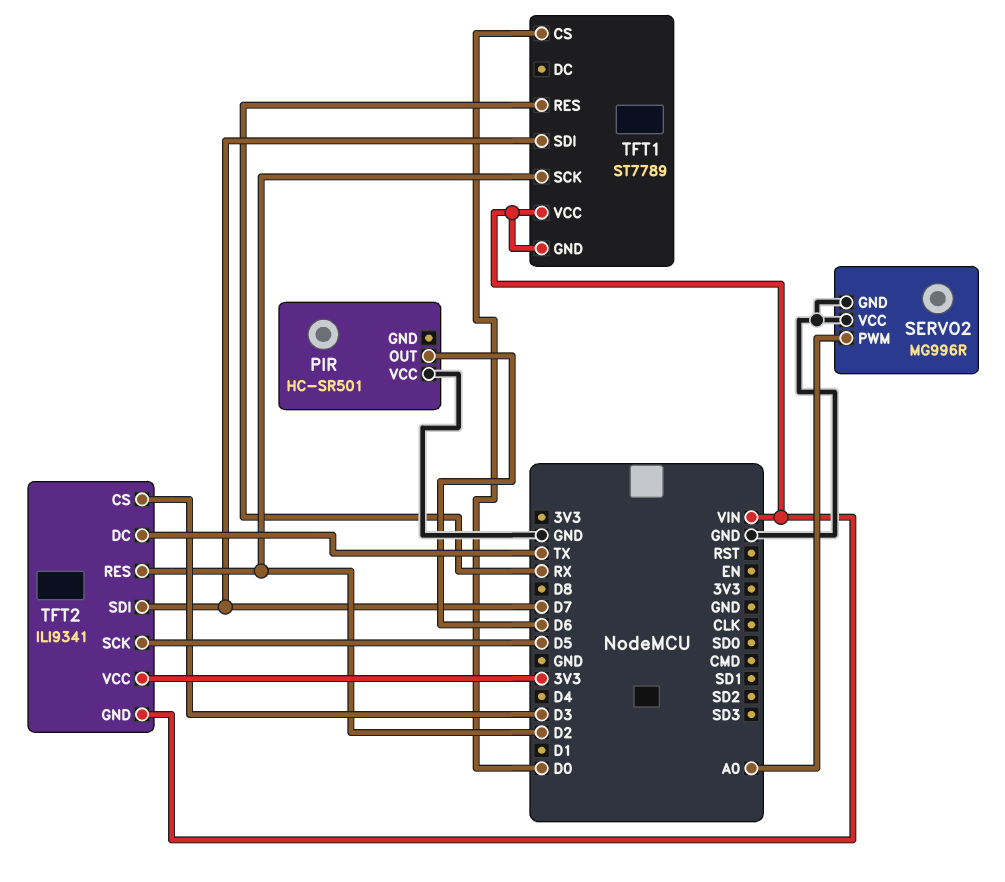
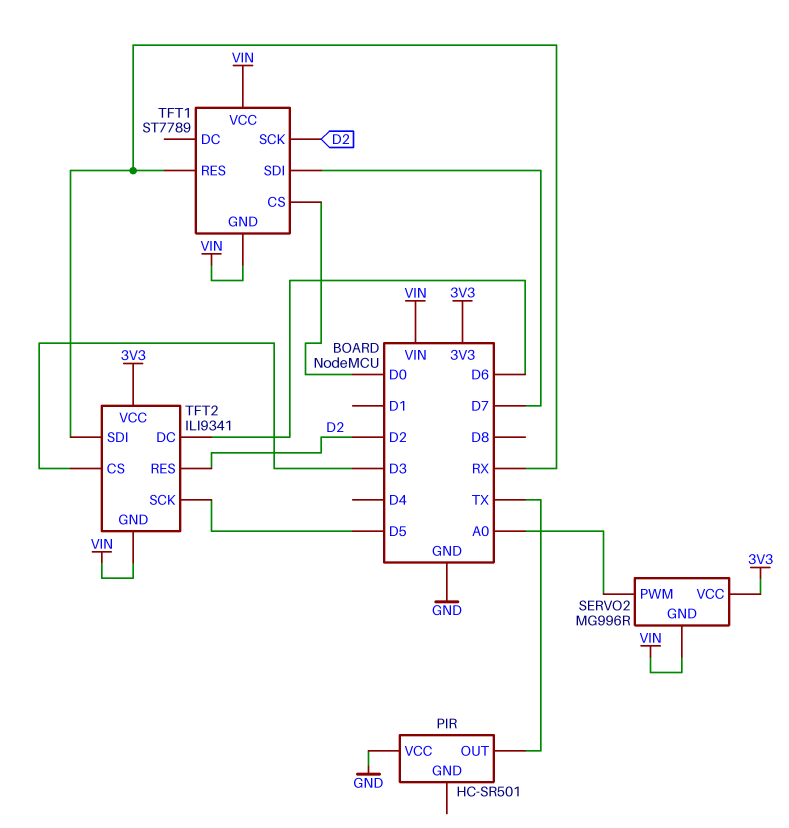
PIR pin OUT: D6 -> TX
SERVO2 pin GND: GND -> VIN
SERVO2 pin VCC: GND -> 3V3
TFT2 pin DC: TX -> D6
TFT2 pin SDI: D7 -> RX

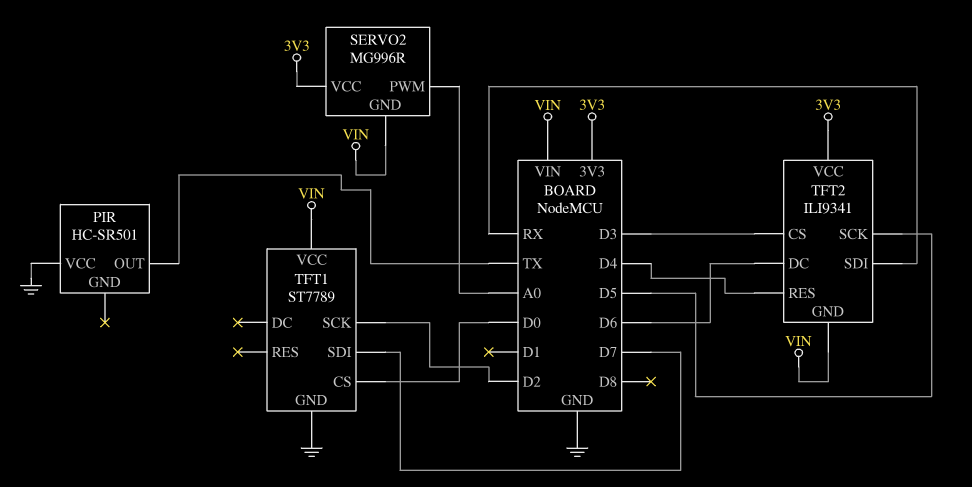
TFT1 pin GND: VIN -> GND
TFT1 pin RES: RX -> none
TFT2 pin RES: D2 -> D4

